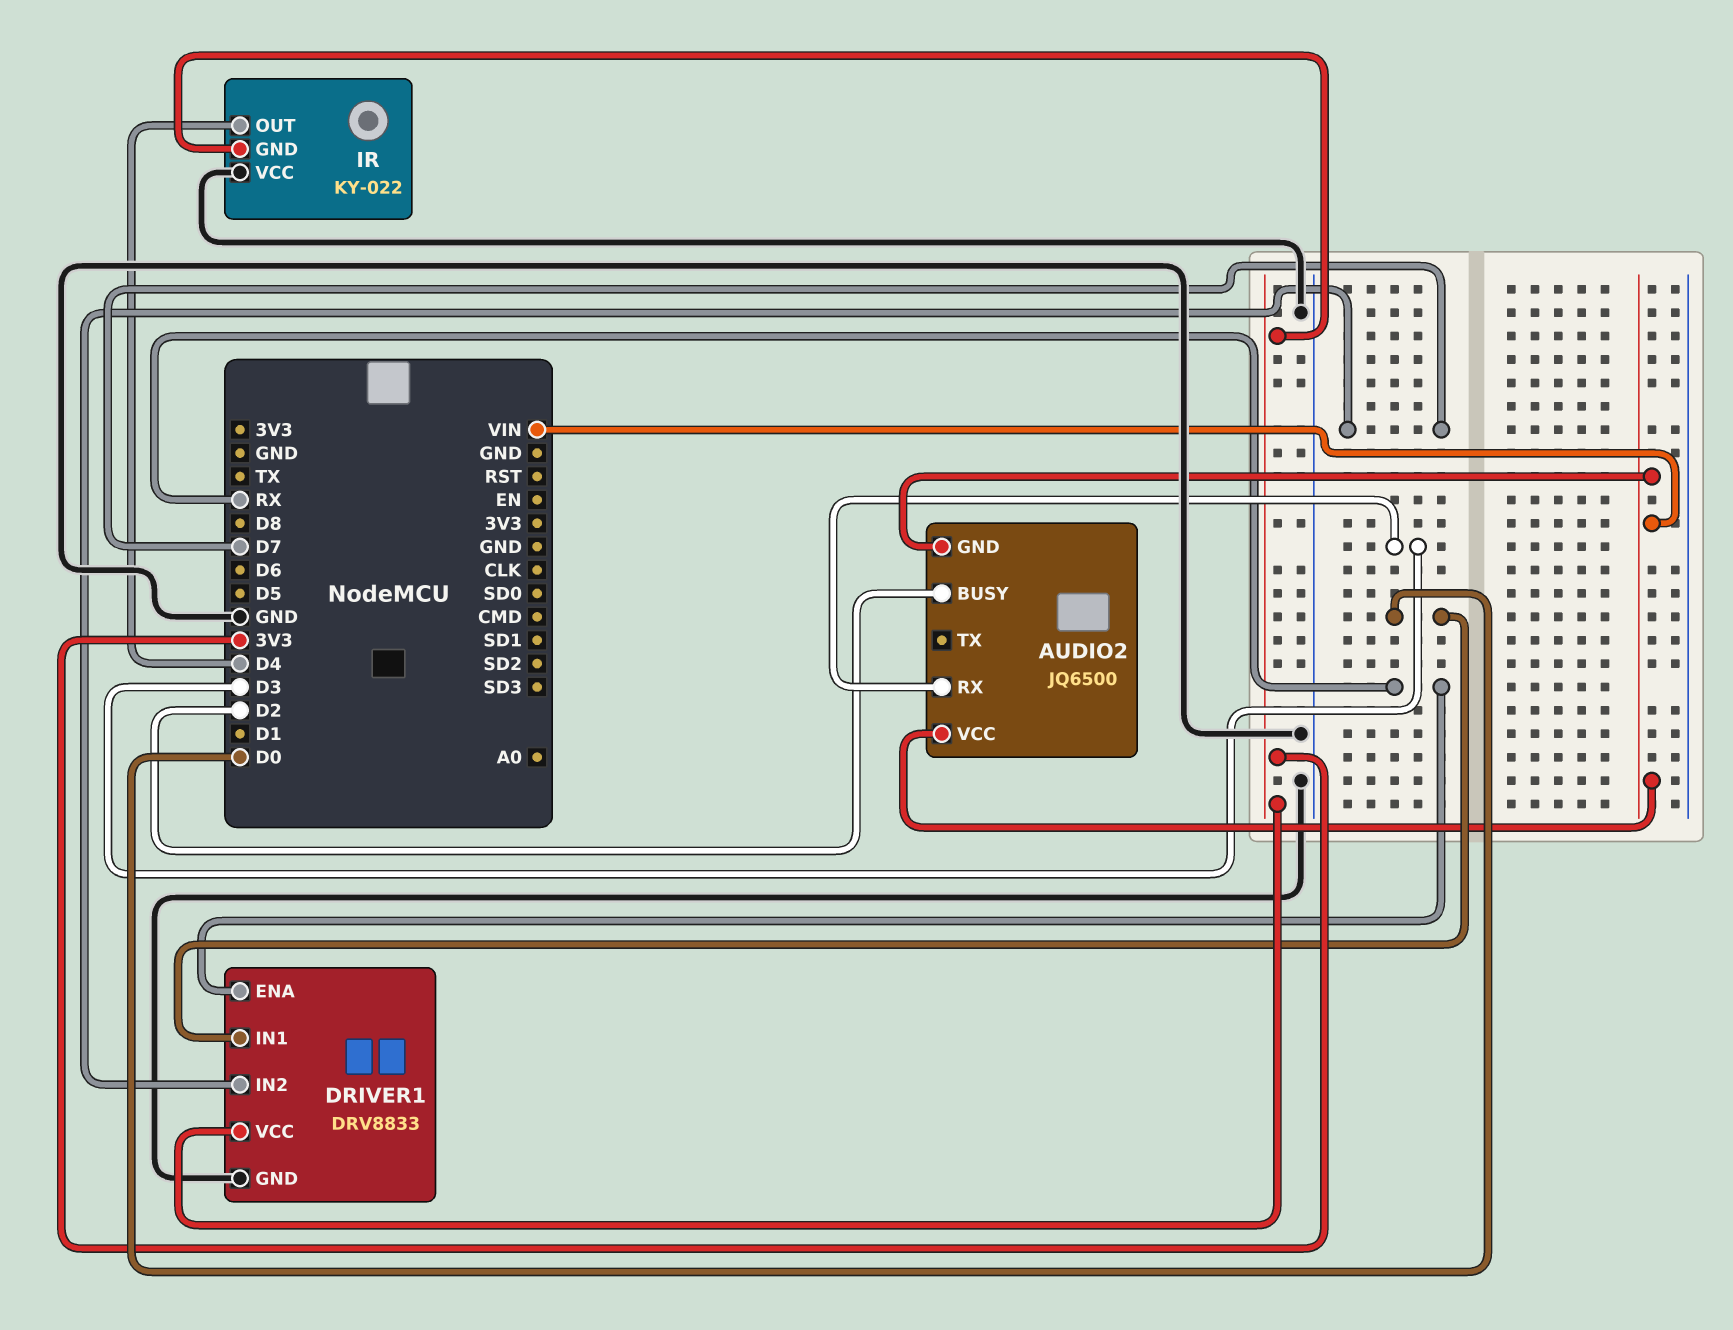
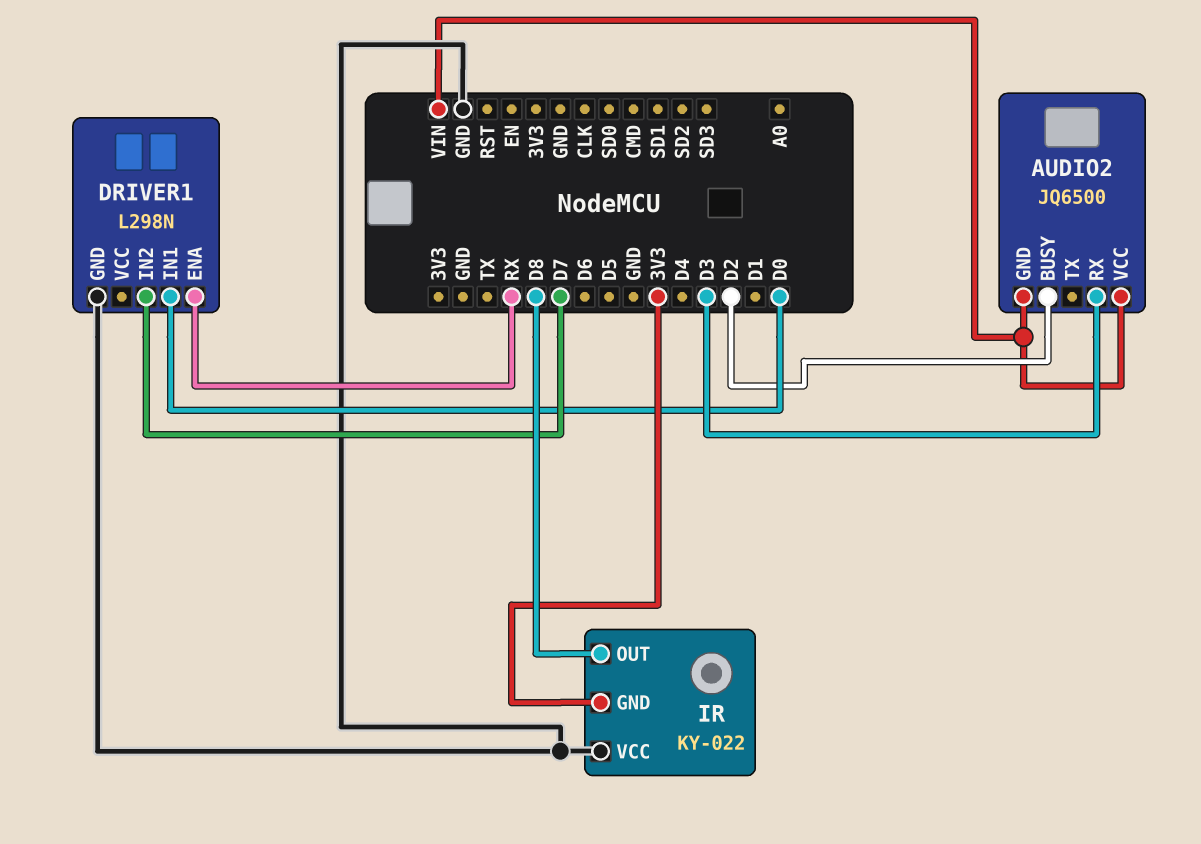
DRIVER1: DRV8833 -> L298N
DRIVER1 pin VCC: 3V3 -> none
IR pin OUT: D4 -> D8

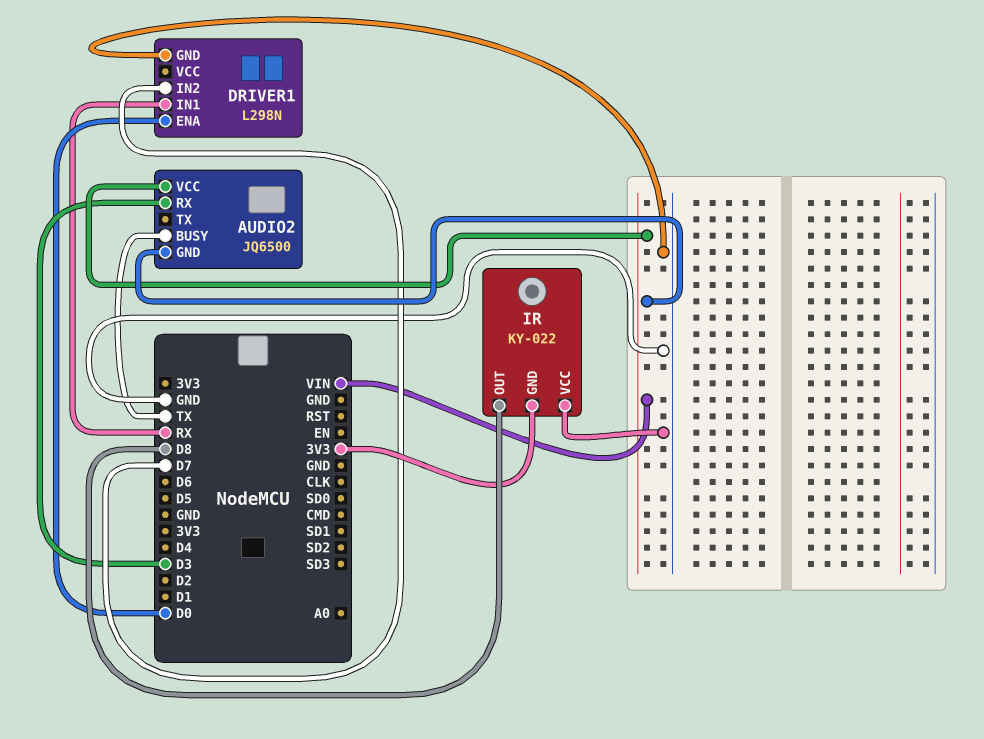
AUDIO2 pin BUSY: D2 -> TX
DRIVER1 pin ENA: RX -> D0
DRIVER1 pin IN1: D0 -> RX

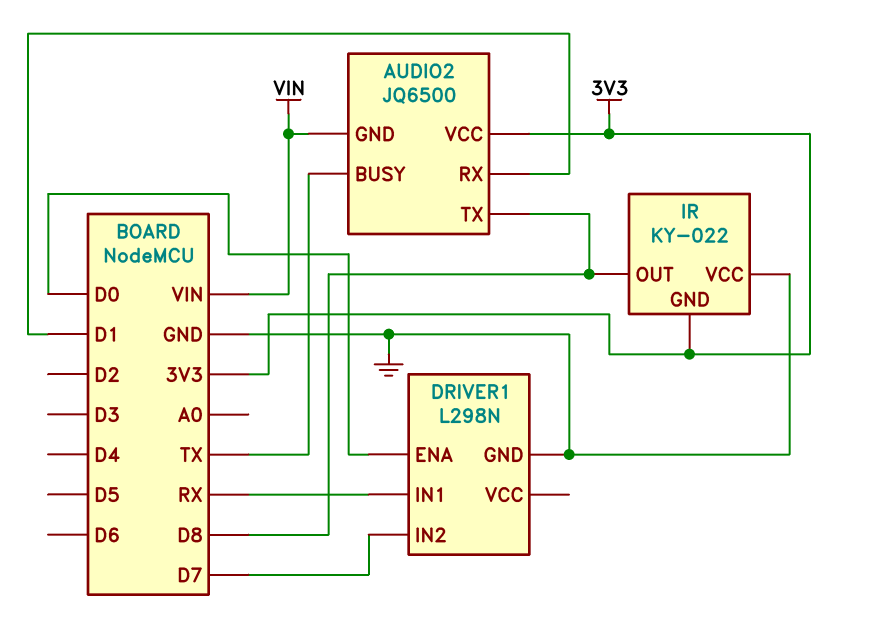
AUDIO2 pin RX: D3 -> D1
AUDIO2 pin TX: none -> D8
AUDIO2 pin VCC: VIN -> 3V3

